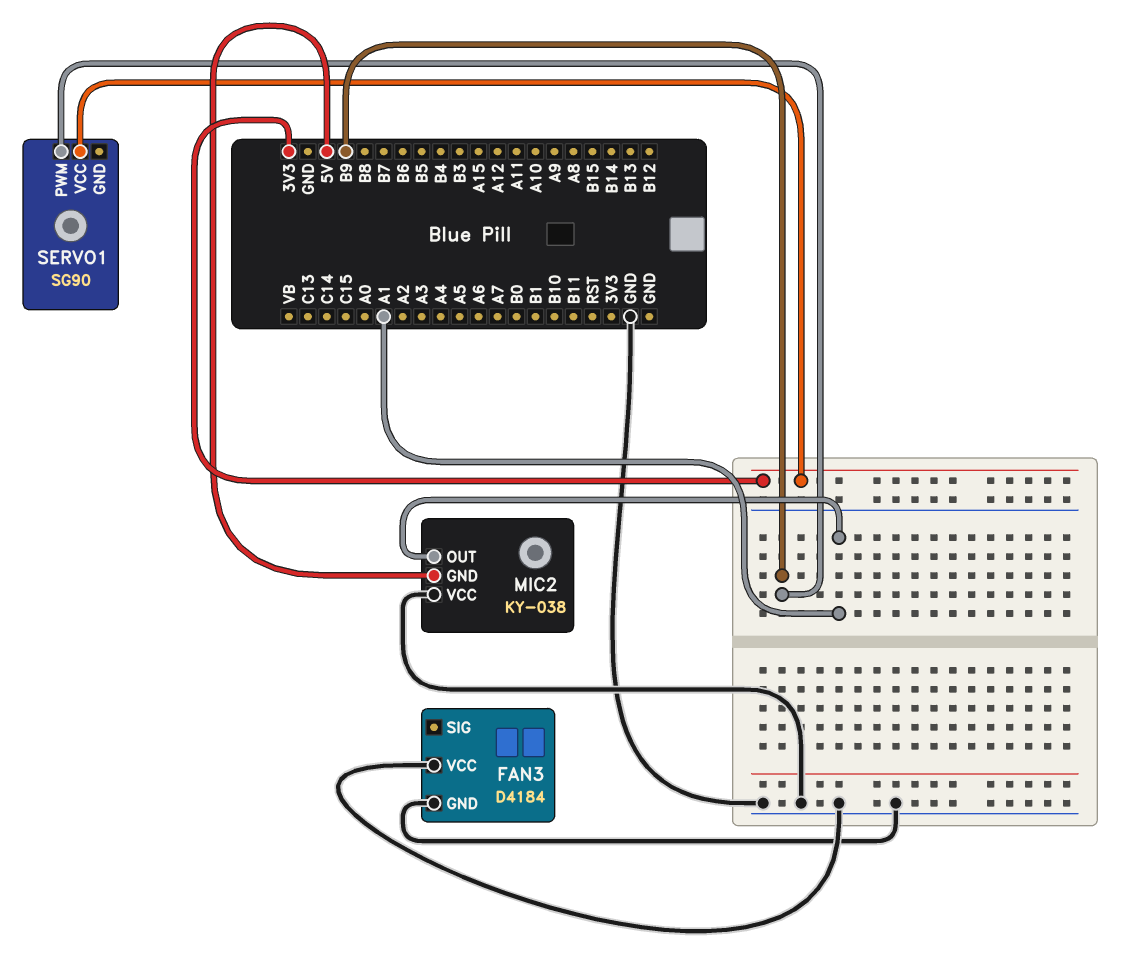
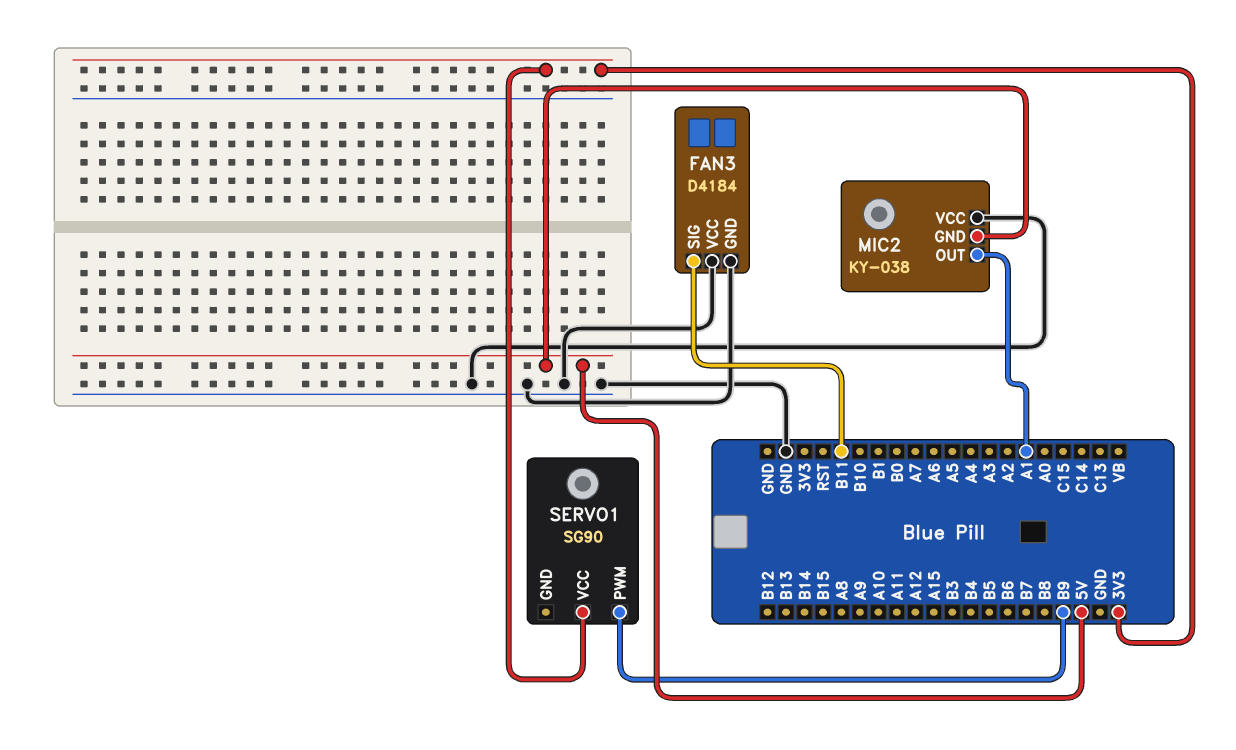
FAN3 pin SIG: none -> B11

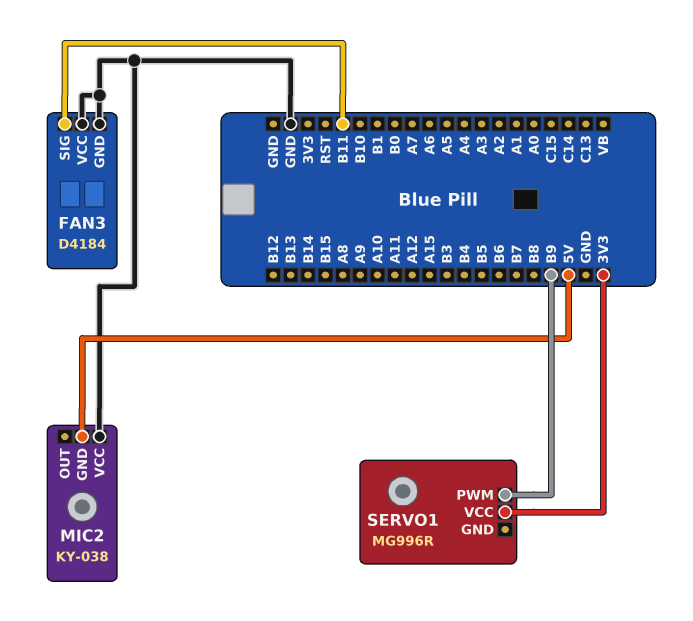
MIC2 pin OUT: A1 -> none
SERVO1: SG90 -> MG996R

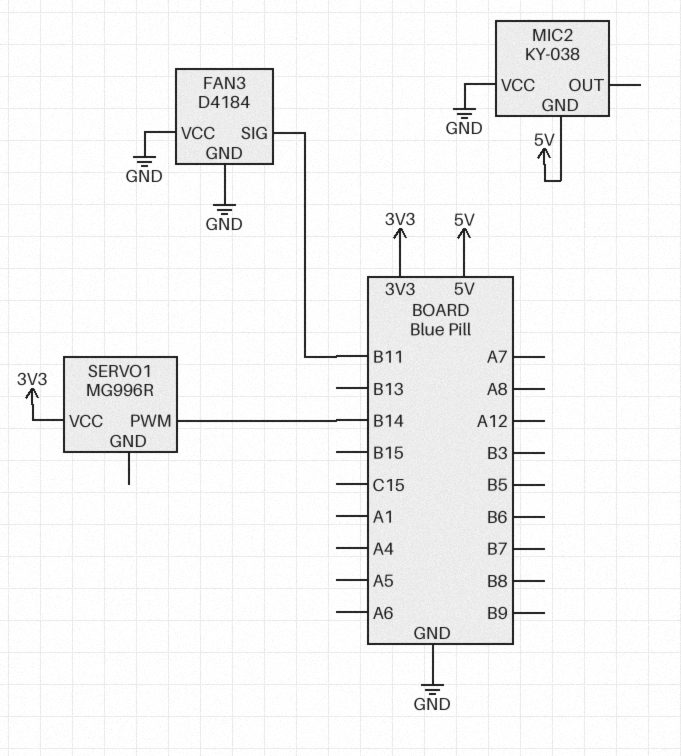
SERVO1 pin PWM: B9 -> B14

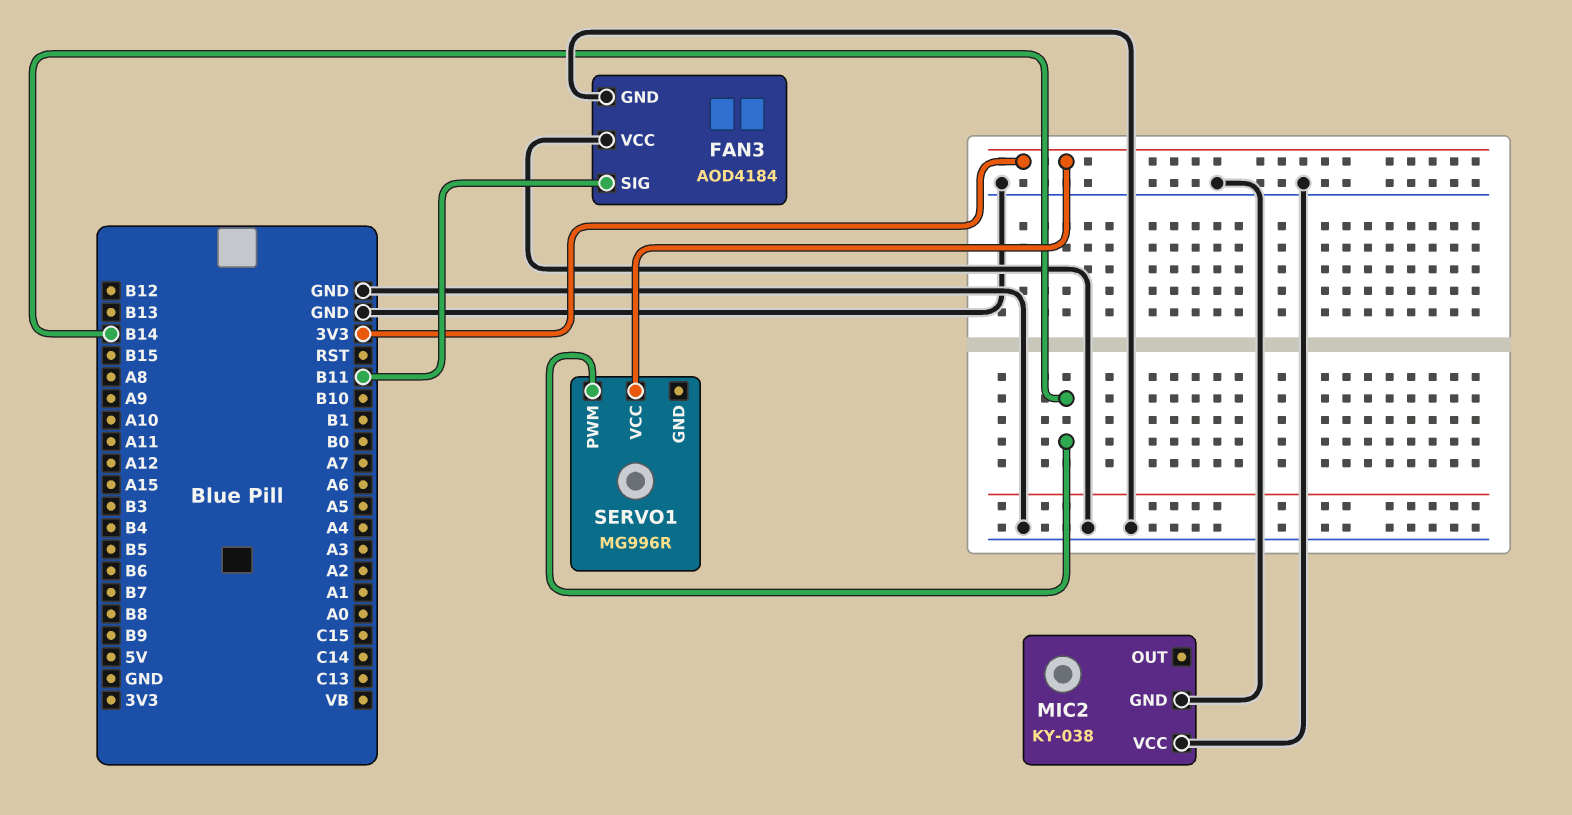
FAN3: D4184 -> AOD4184
MIC2 pin GND: 5V -> GND

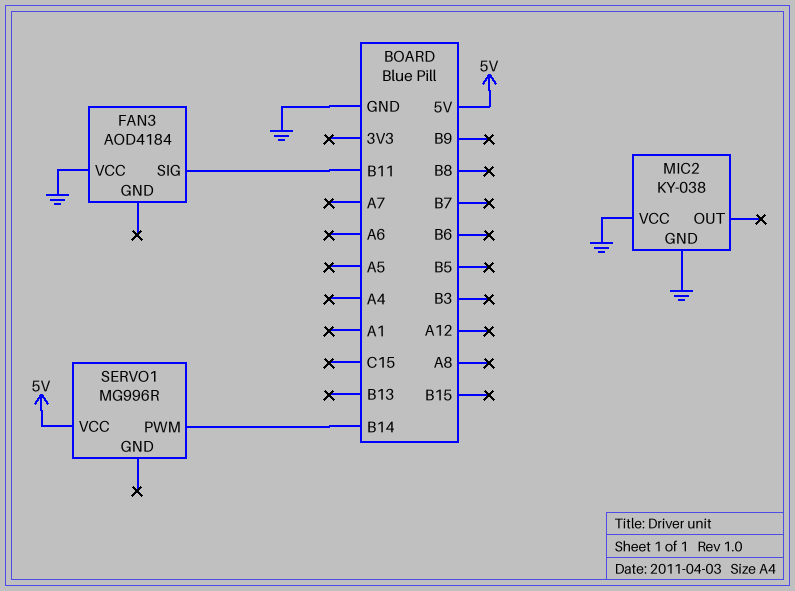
FAN3 pin GND: GND -> none
SERVO1 pin VCC: 3V3 -> 5V

